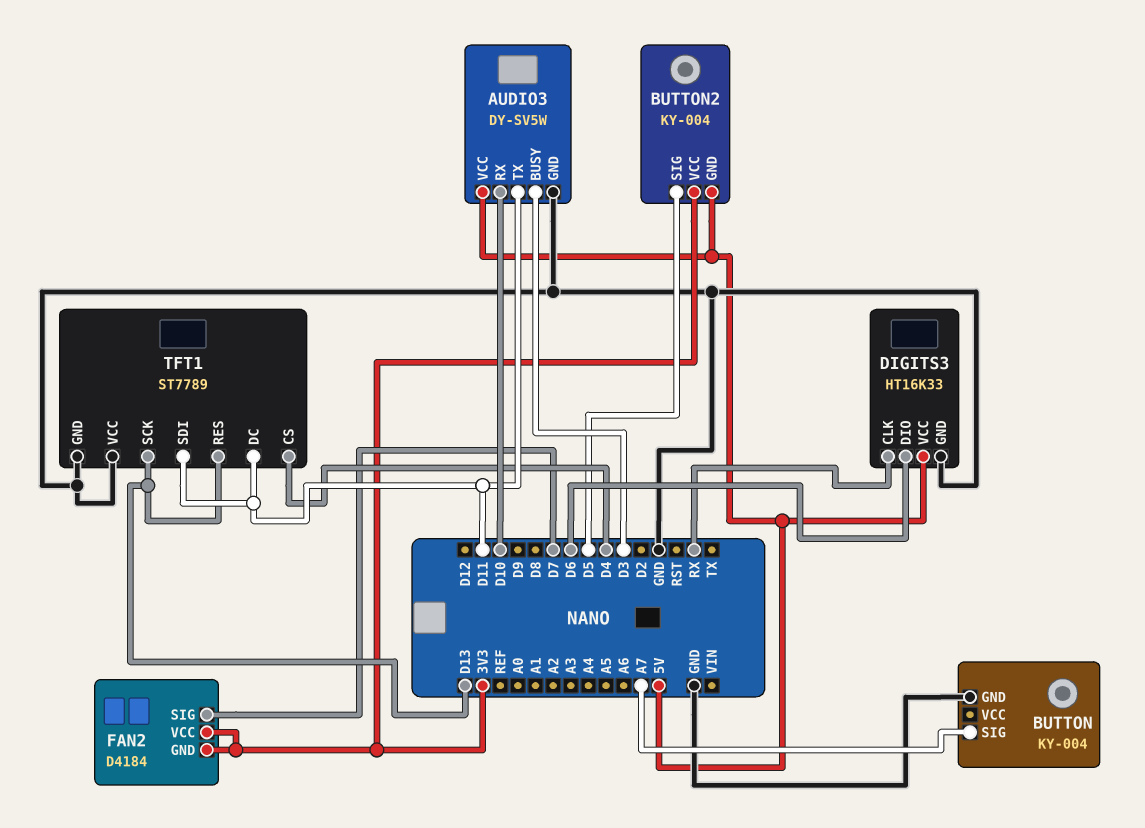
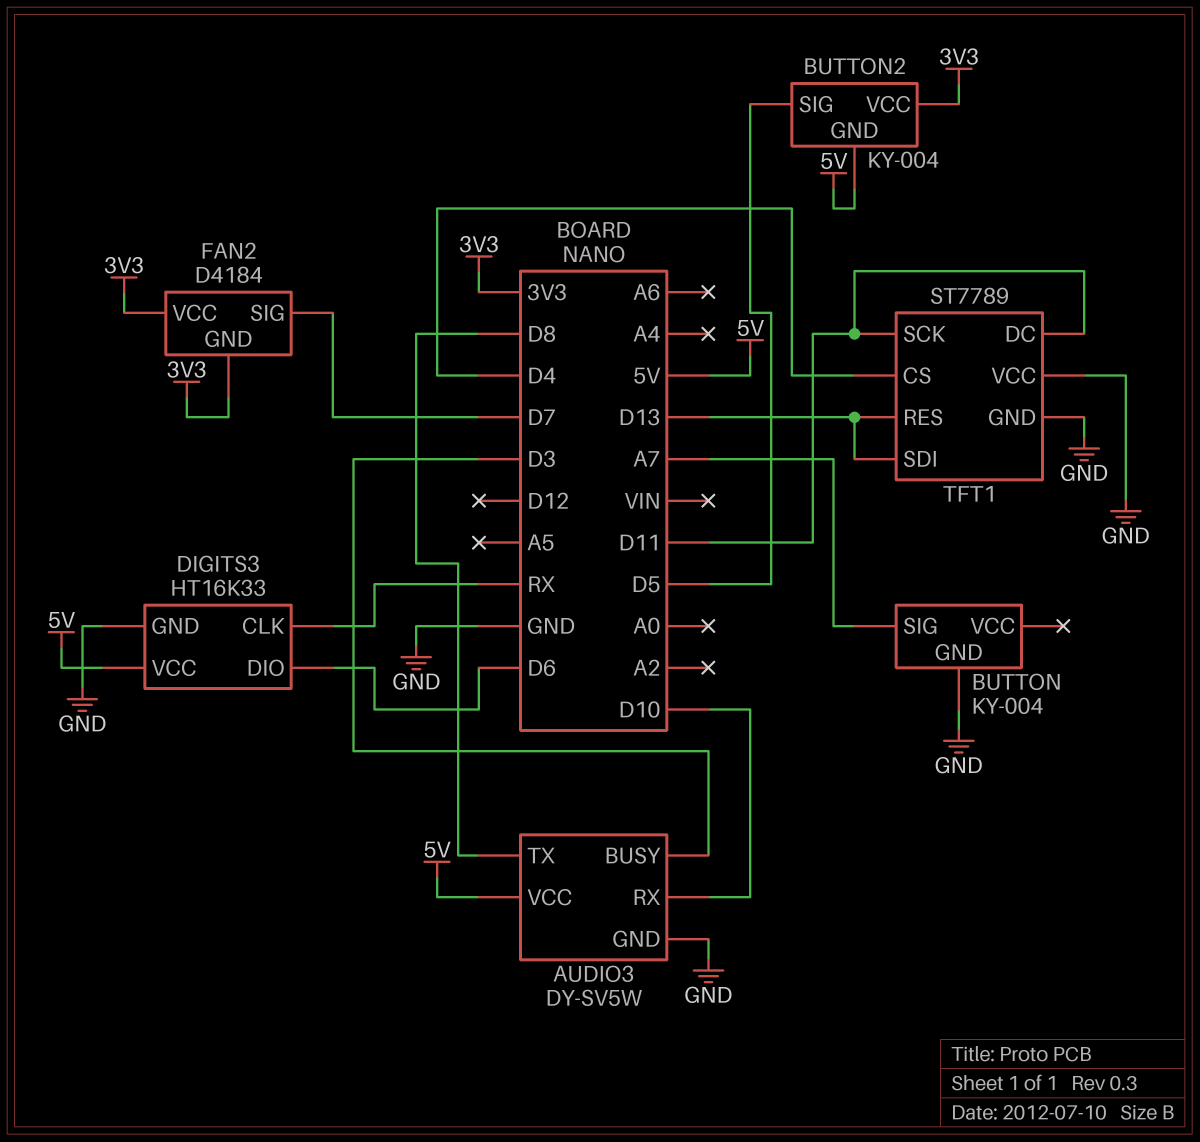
AUDIO3 pin TX: D11 -> D8
TFT1 pin SCK: D13 -> D11
TFT1 pin SDI: D11 -> D13

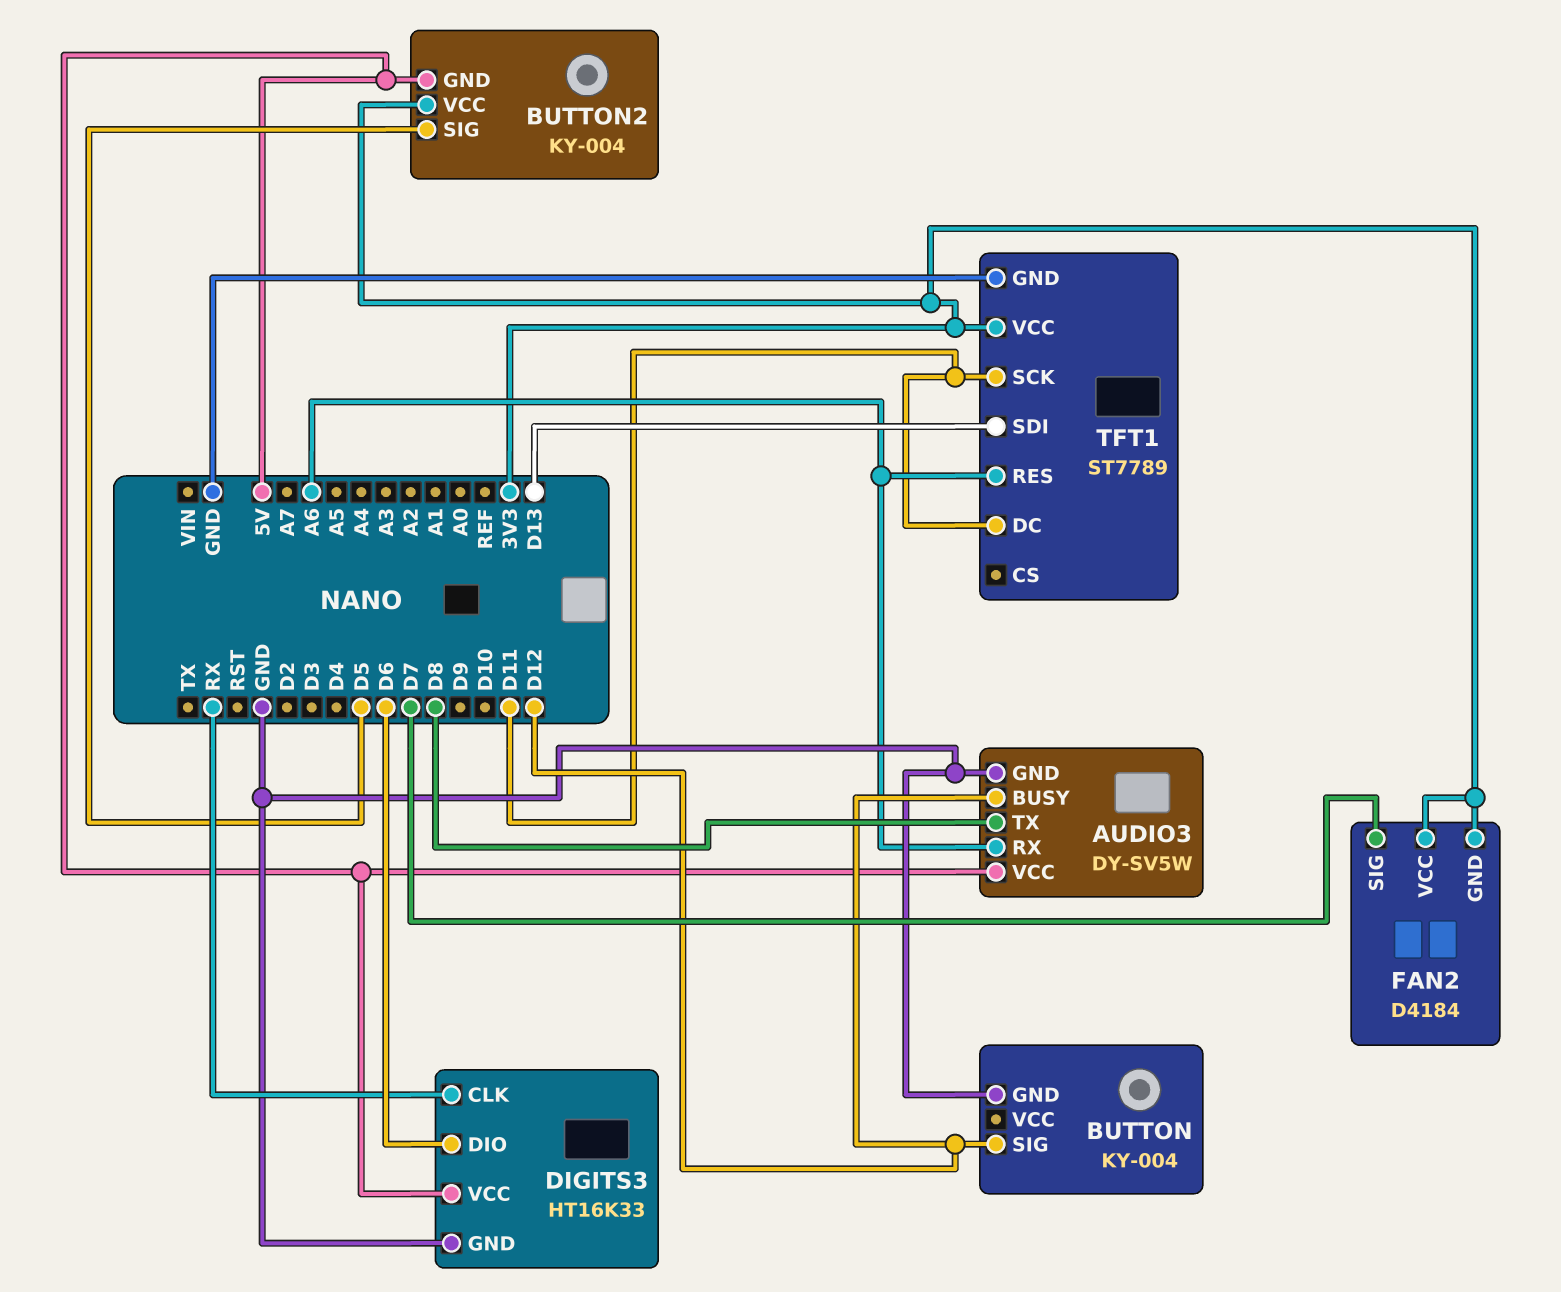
AUDIO3 pin BUSY: D3 -> D12
AUDIO3 pin RX: D10 -> A6
BUTTON pin SIG: A7 -> D12
TFT1 pin CS: D4 -> none
TFT1 pin RES: D13 -> A6
TFT1 pin VCC: GND -> 3V3

